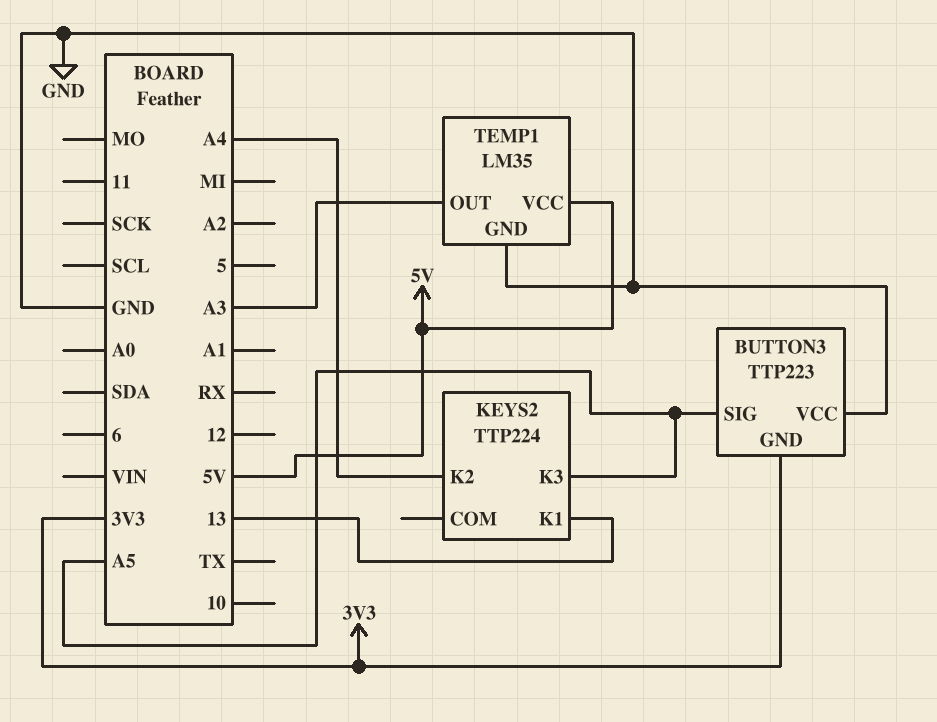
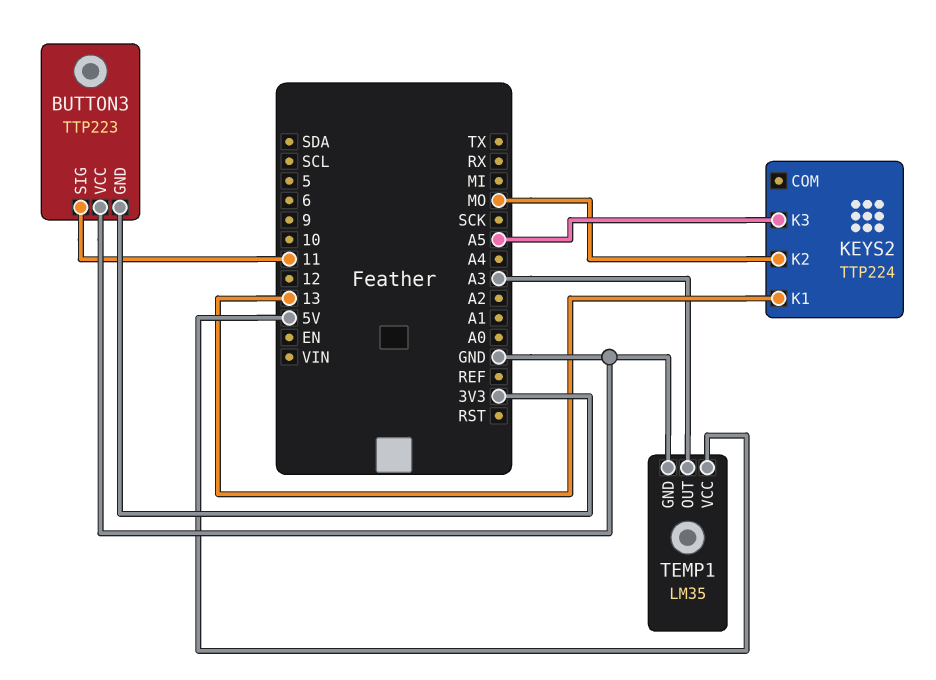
BUTTON3 pin SIG: A5 -> 11
KEYS2 pin K2: A4 -> MO

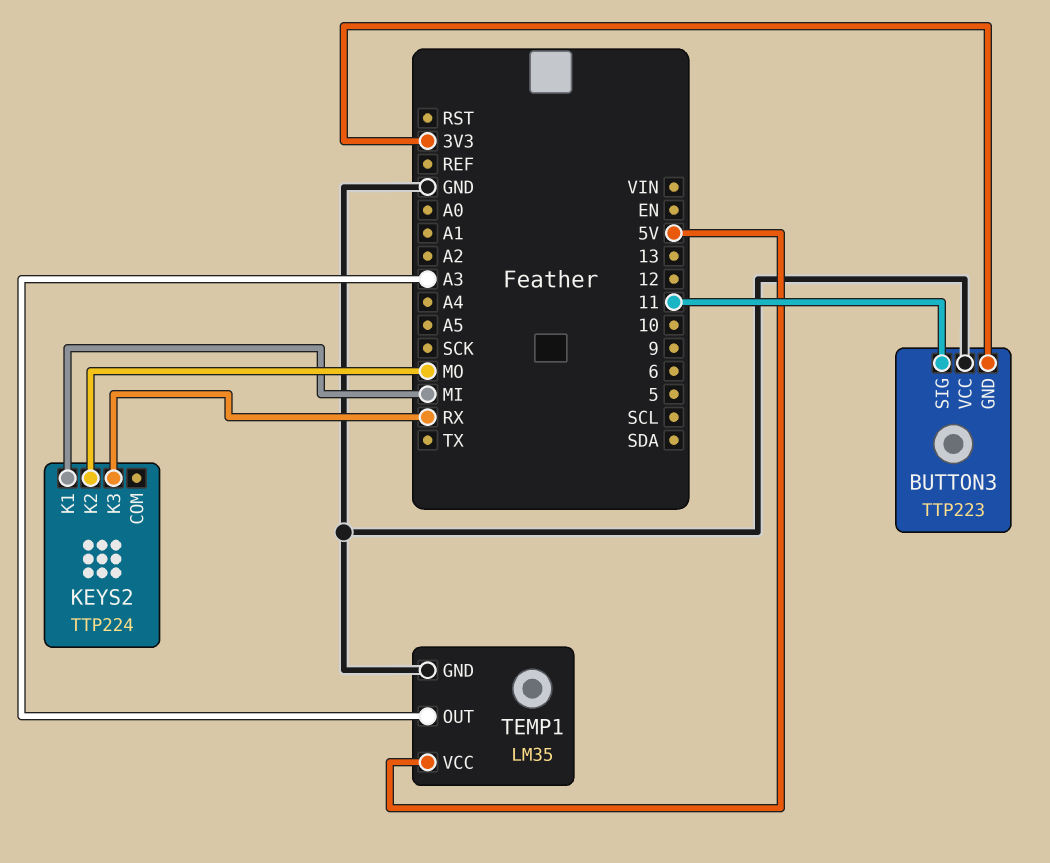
KEYS2 pin K1: 13 -> MI
KEYS2 pin K3: A5 -> RX

